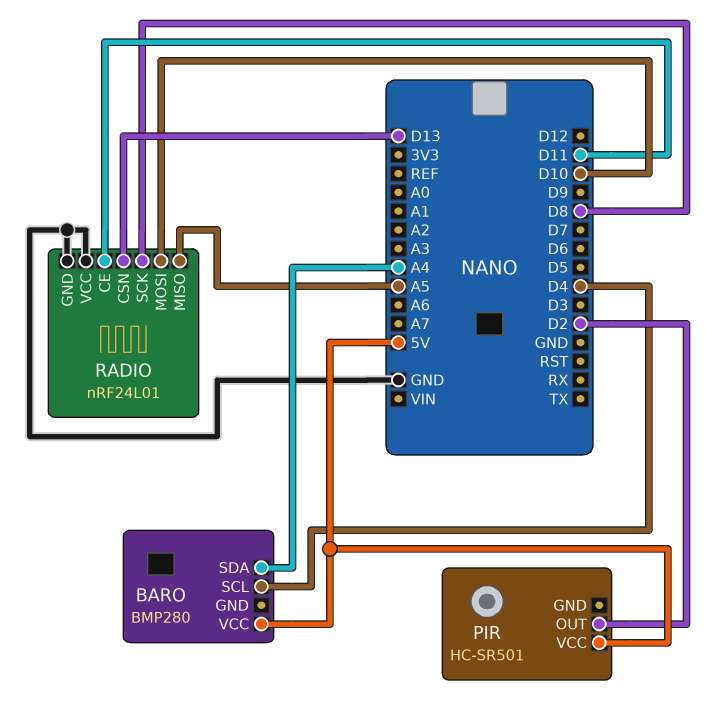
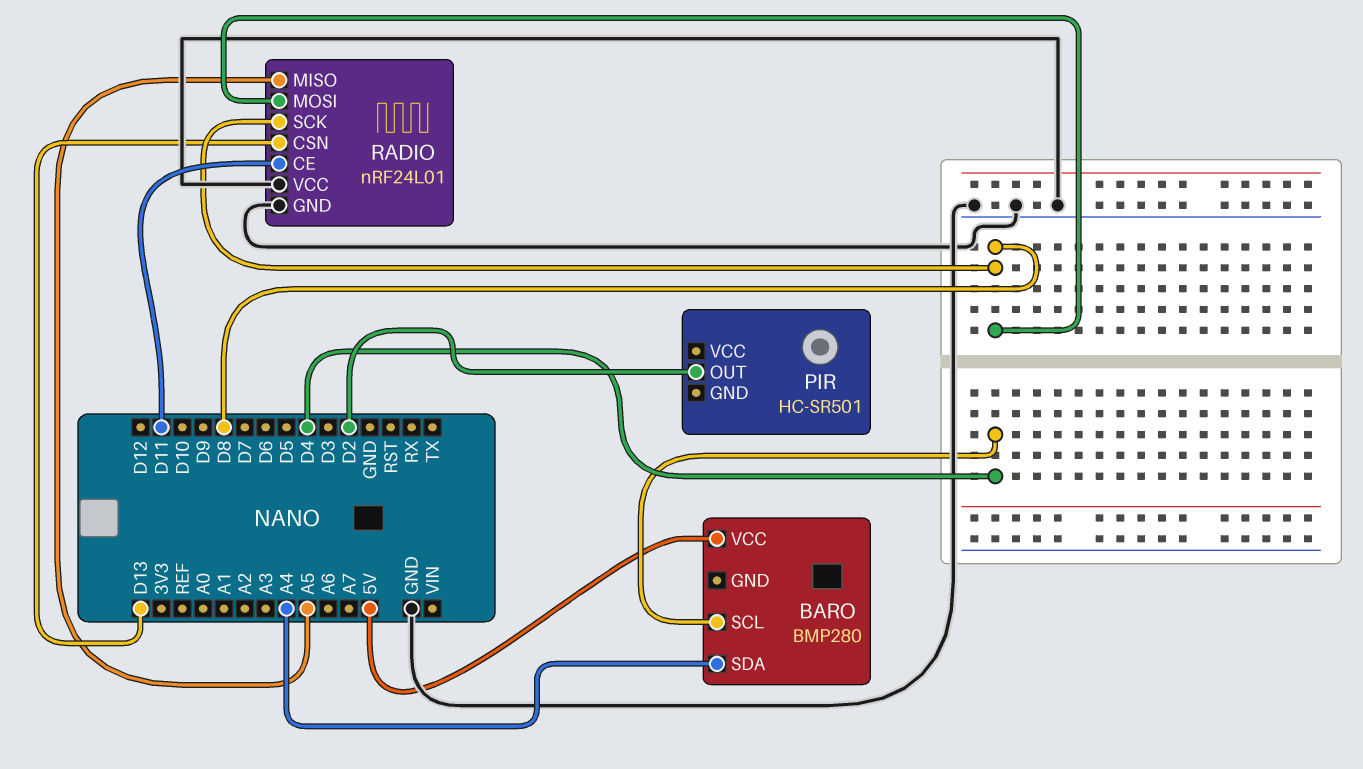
PIR pin VCC: 5V -> none
RADIO pin MOSI: D10 -> D8

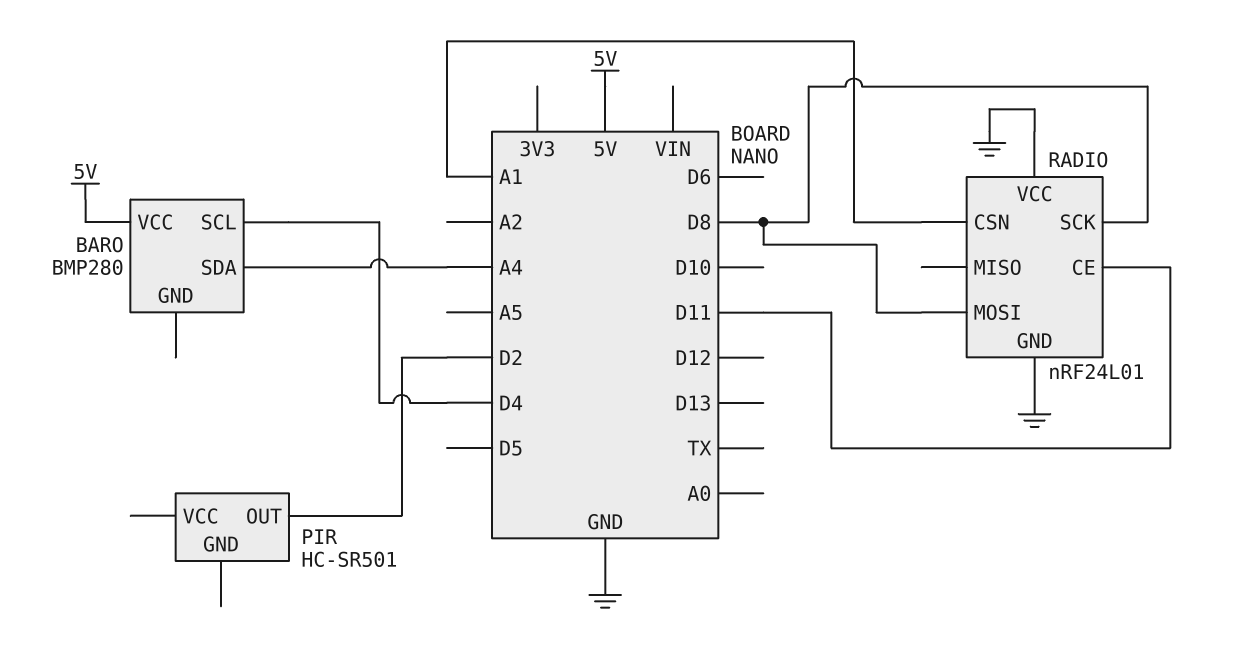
RADIO pin CSN: D13 -> A1
RADIO pin MISO: A5 -> none

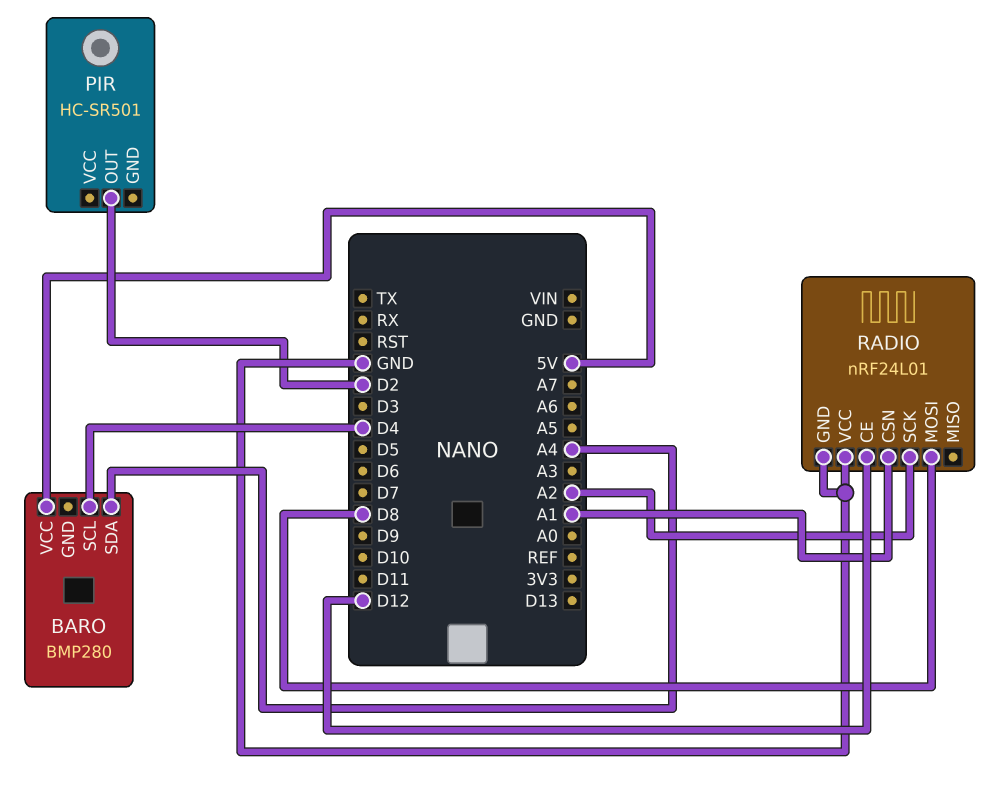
RADIO pin CE: D11 -> D12
RADIO pin SCK: D8 -> A2

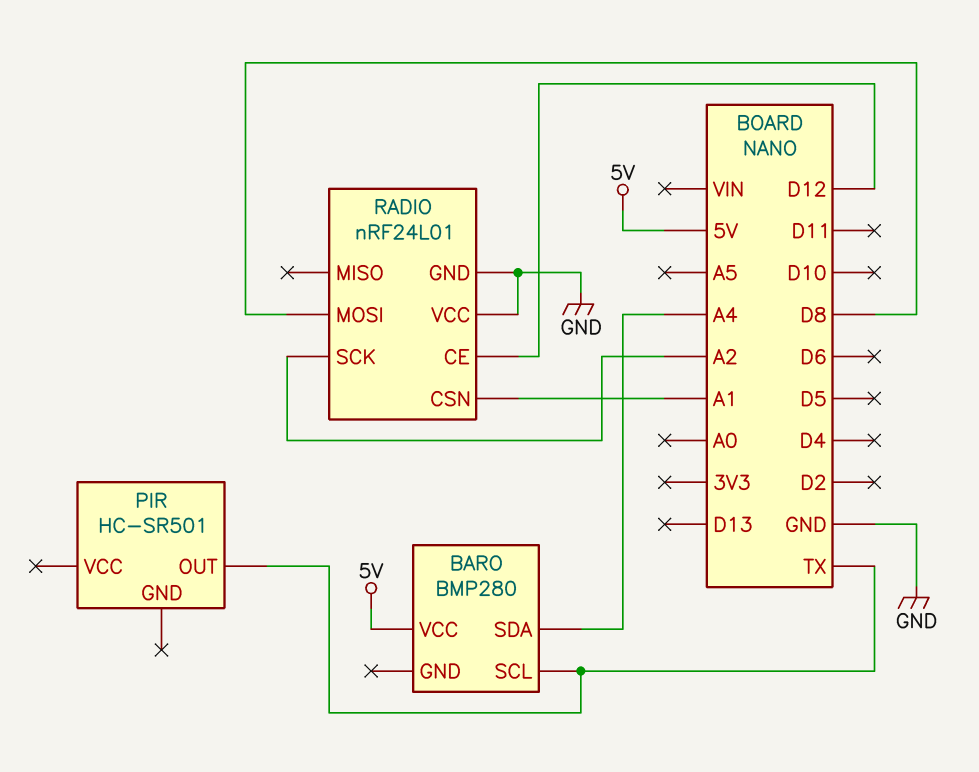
BARO pin SCL: D4 -> TX
PIR pin OUT: D2 -> TX

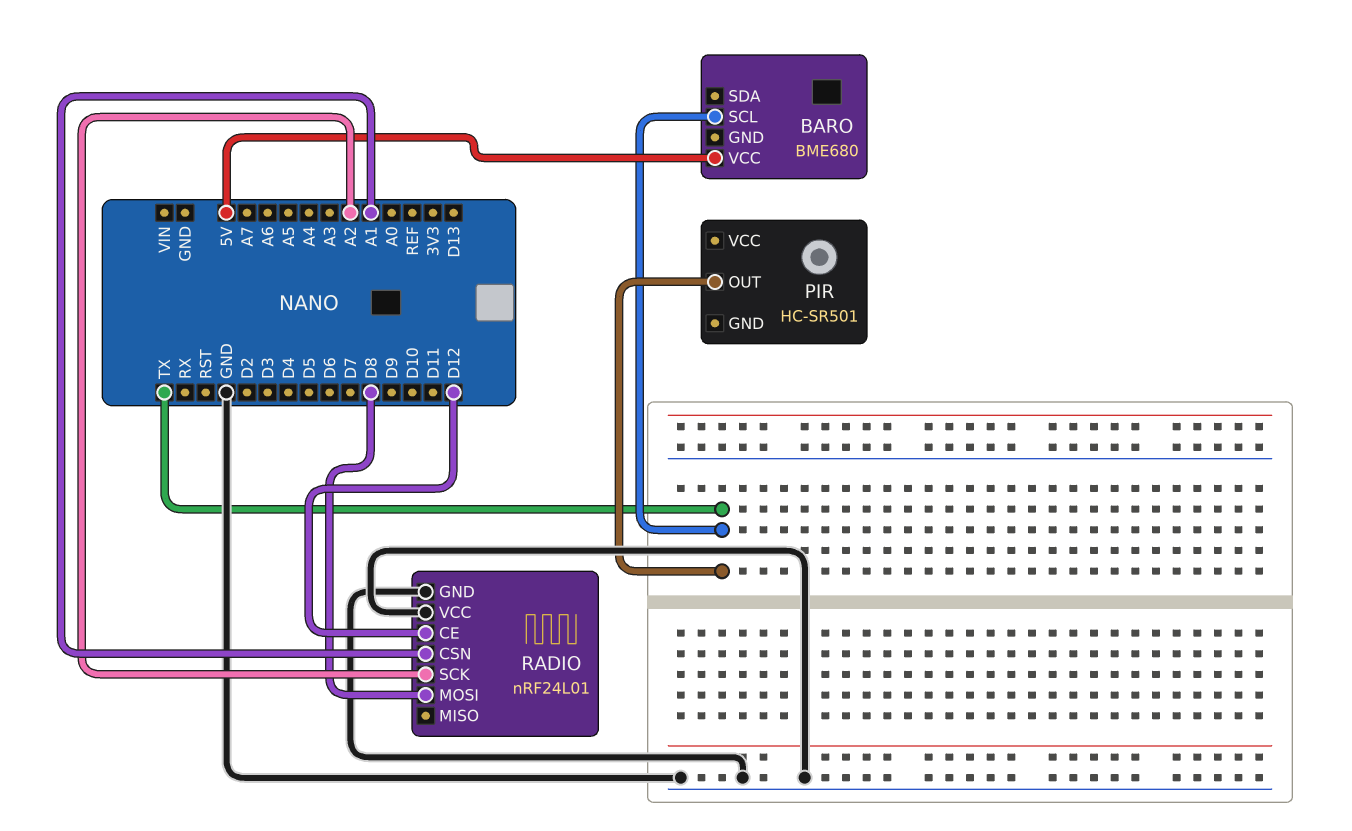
BARO: BMP280 -> BME680
BARO pin SDA: A4 -> none

